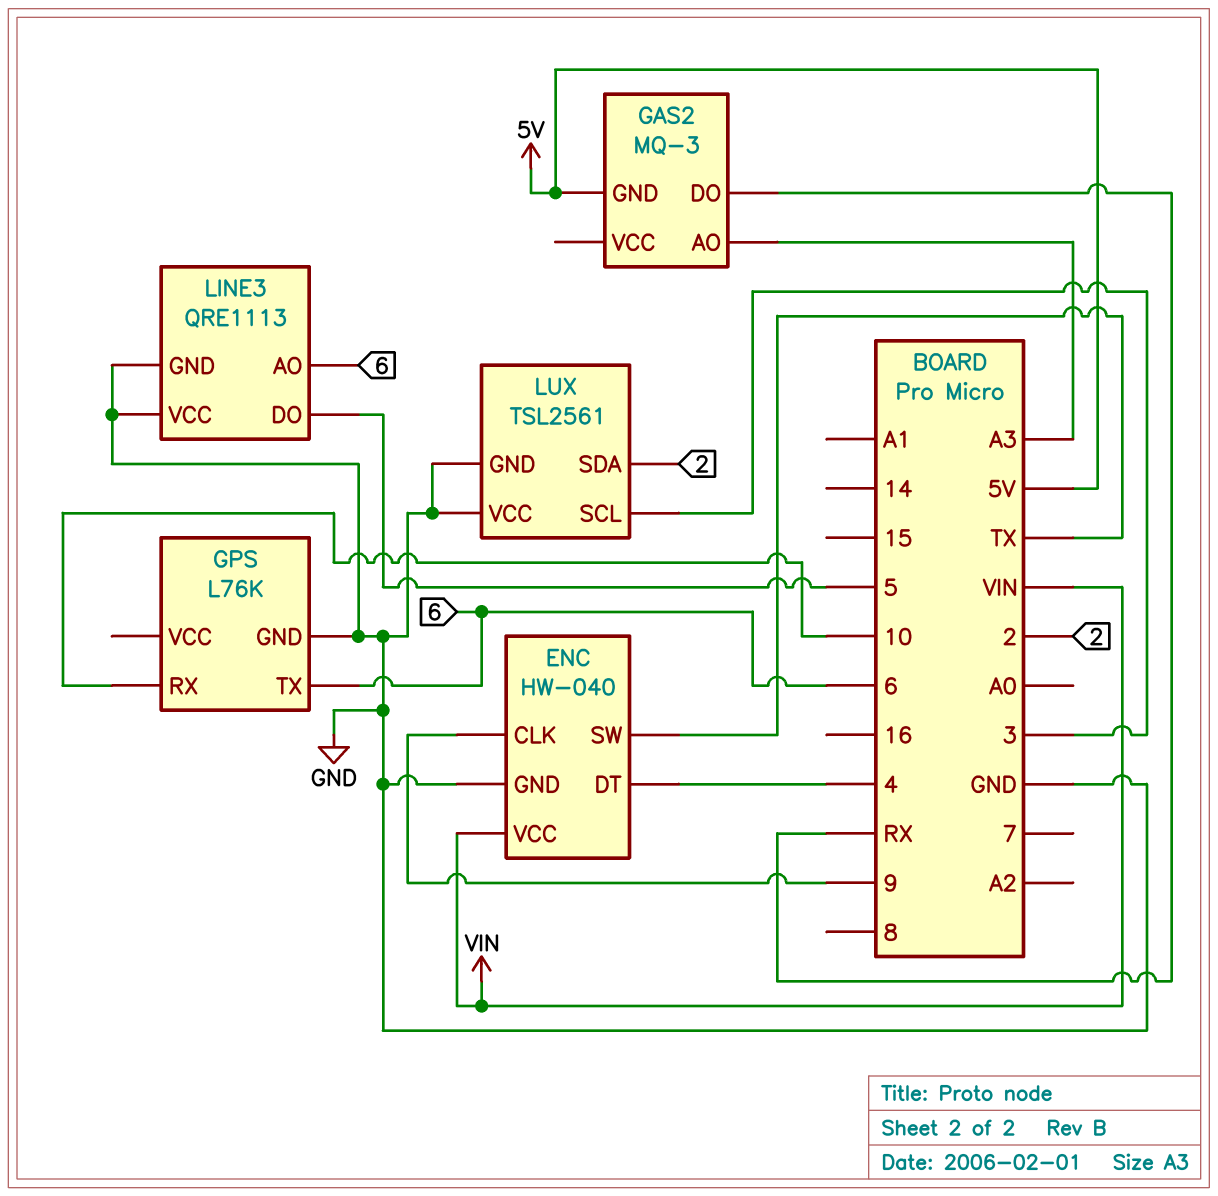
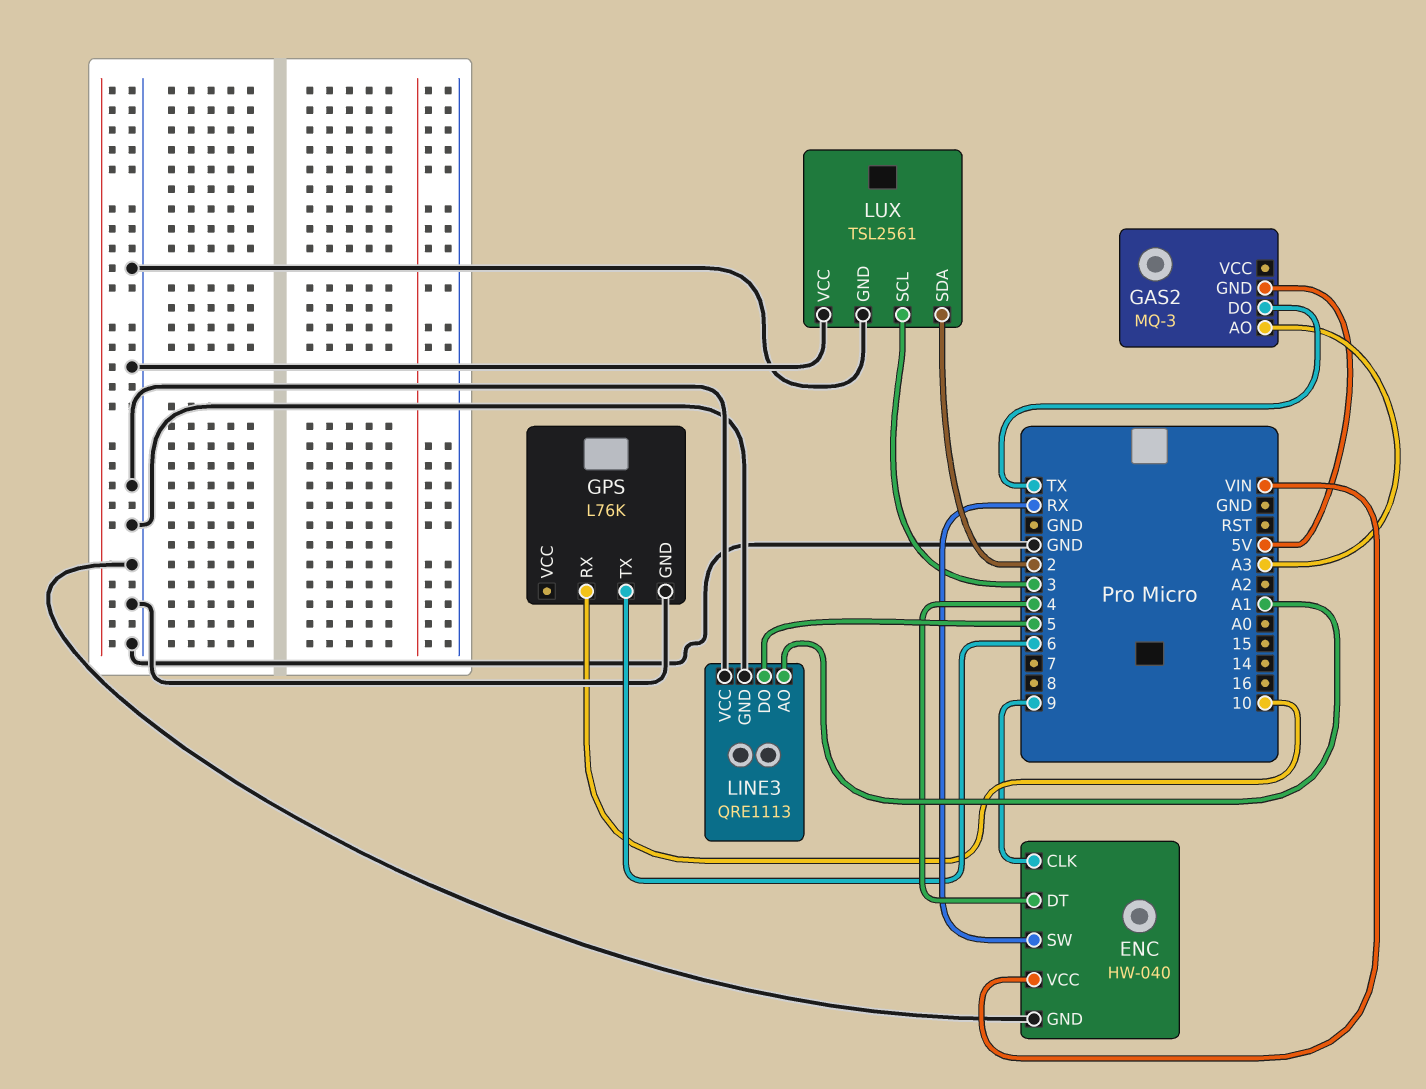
ENC pin SW: TX -> RX
GAS2 pin DO: RX -> TX
LINE3 pin AO: 6 -> A1

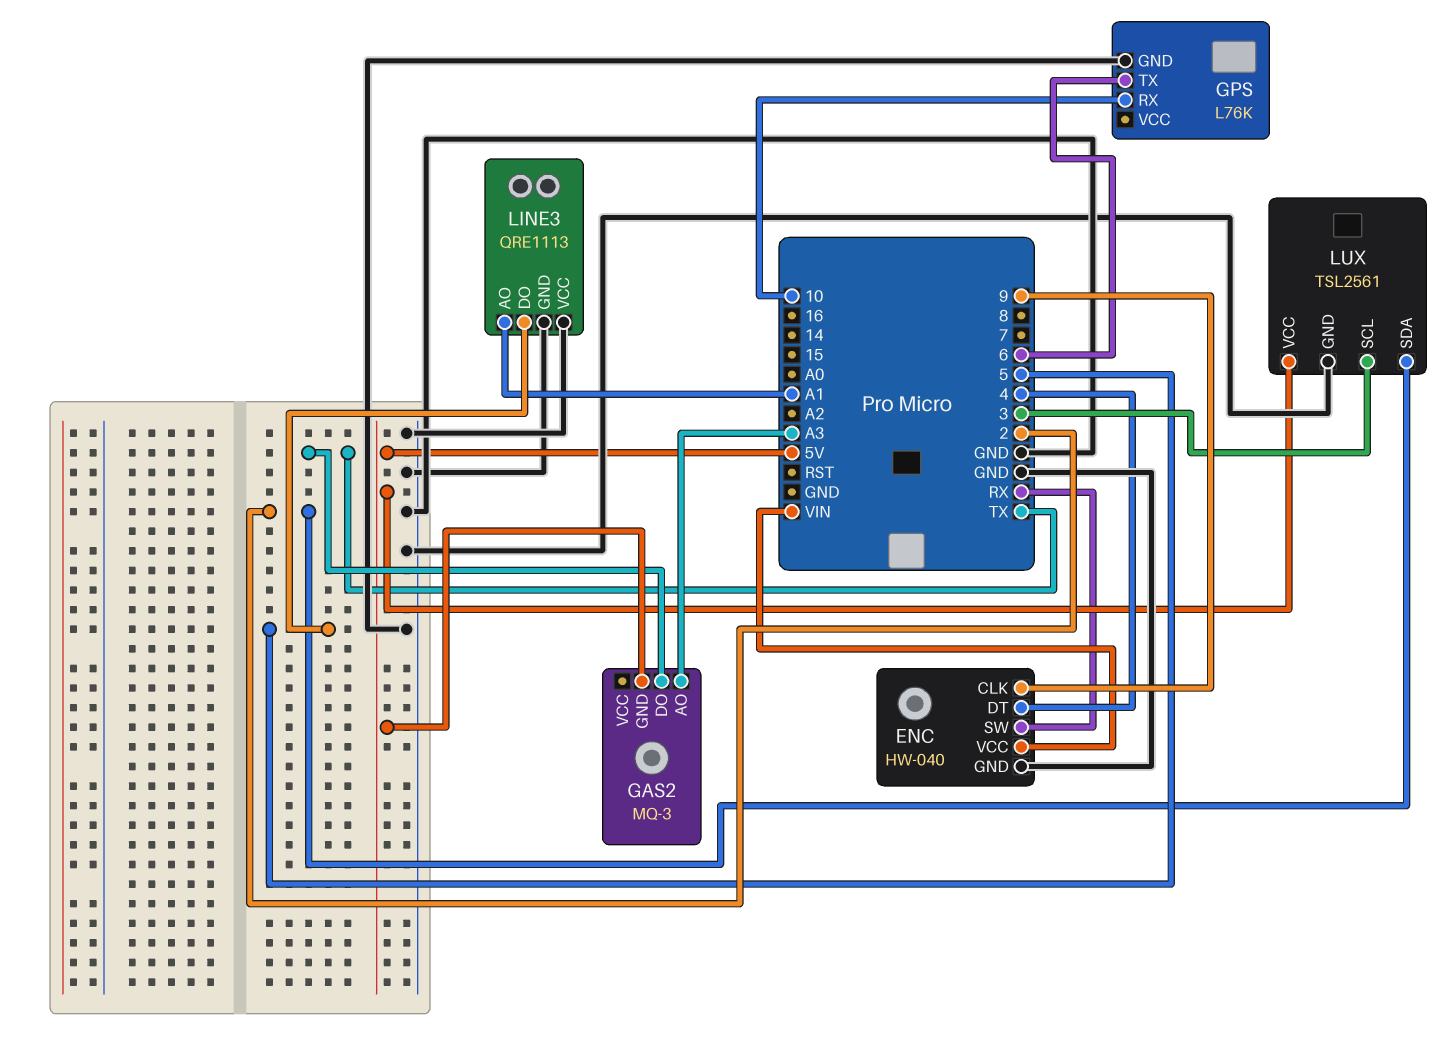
LUX pin VCC: GND -> 5V

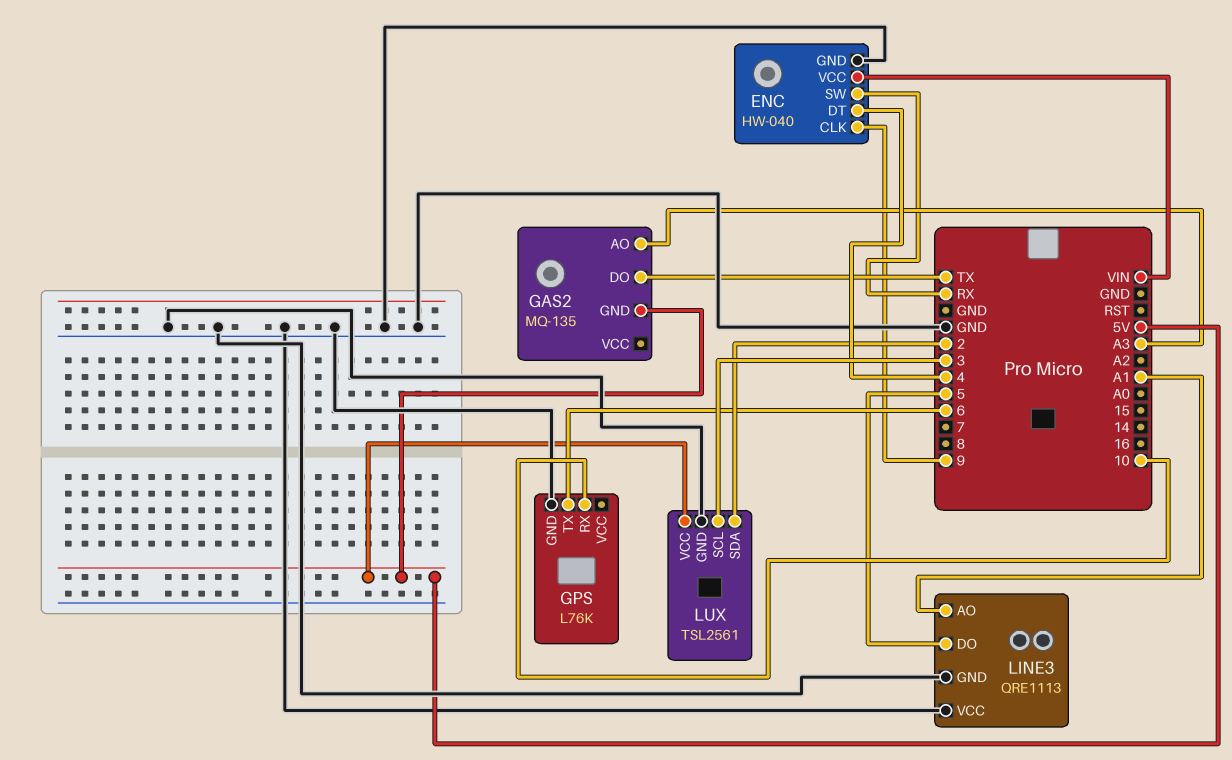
GAS2: MQ-3 -> MQ-135

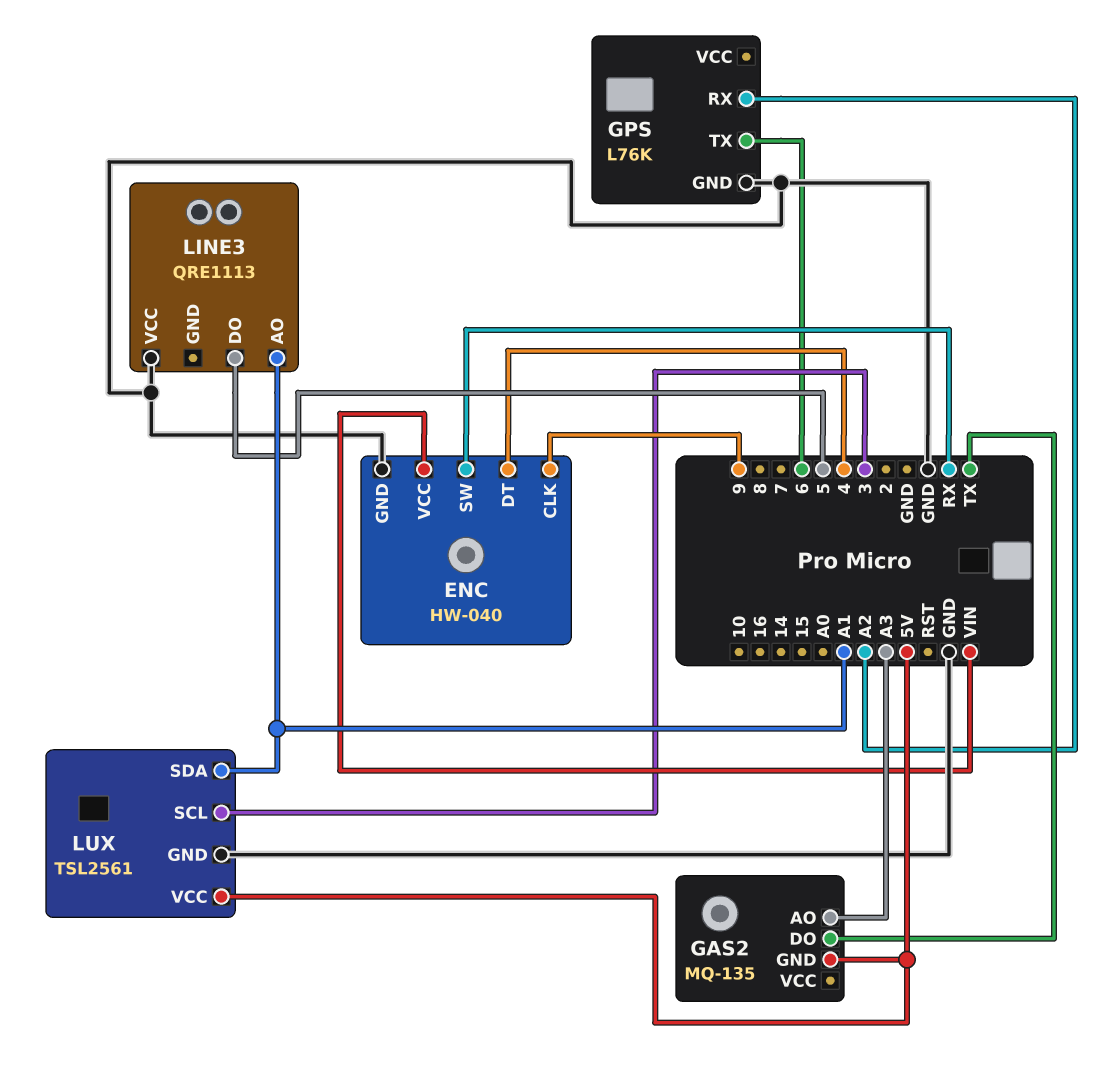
GPS pin RX: 10 -> A2
LINE3 pin GND: GND -> none
LUX pin SDA: 2 -> A1

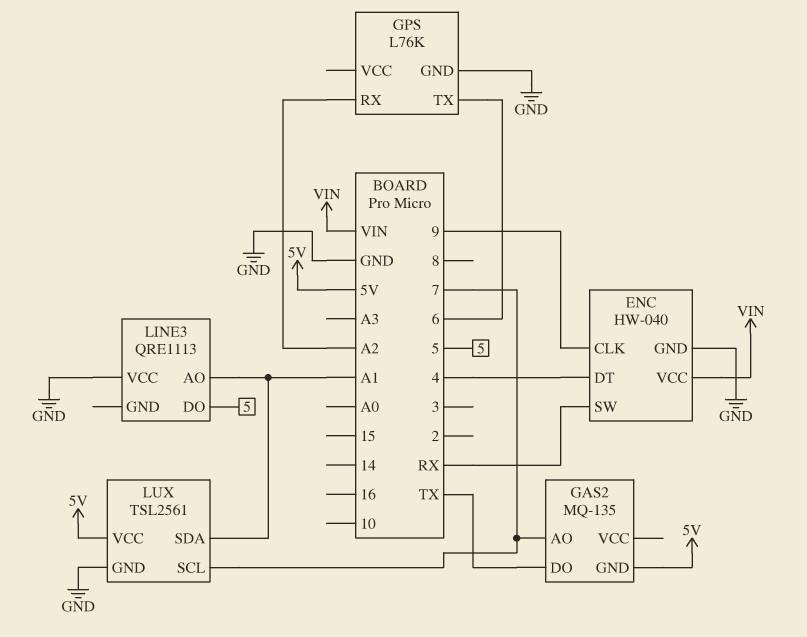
GAS2 pin AO: A3 -> 7
LUX pin SCL: 3 -> 7

